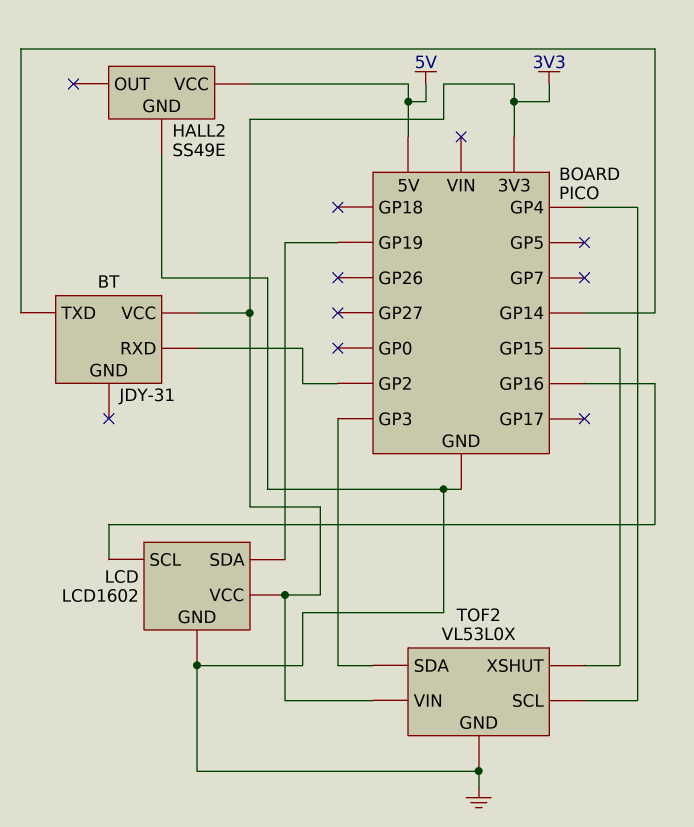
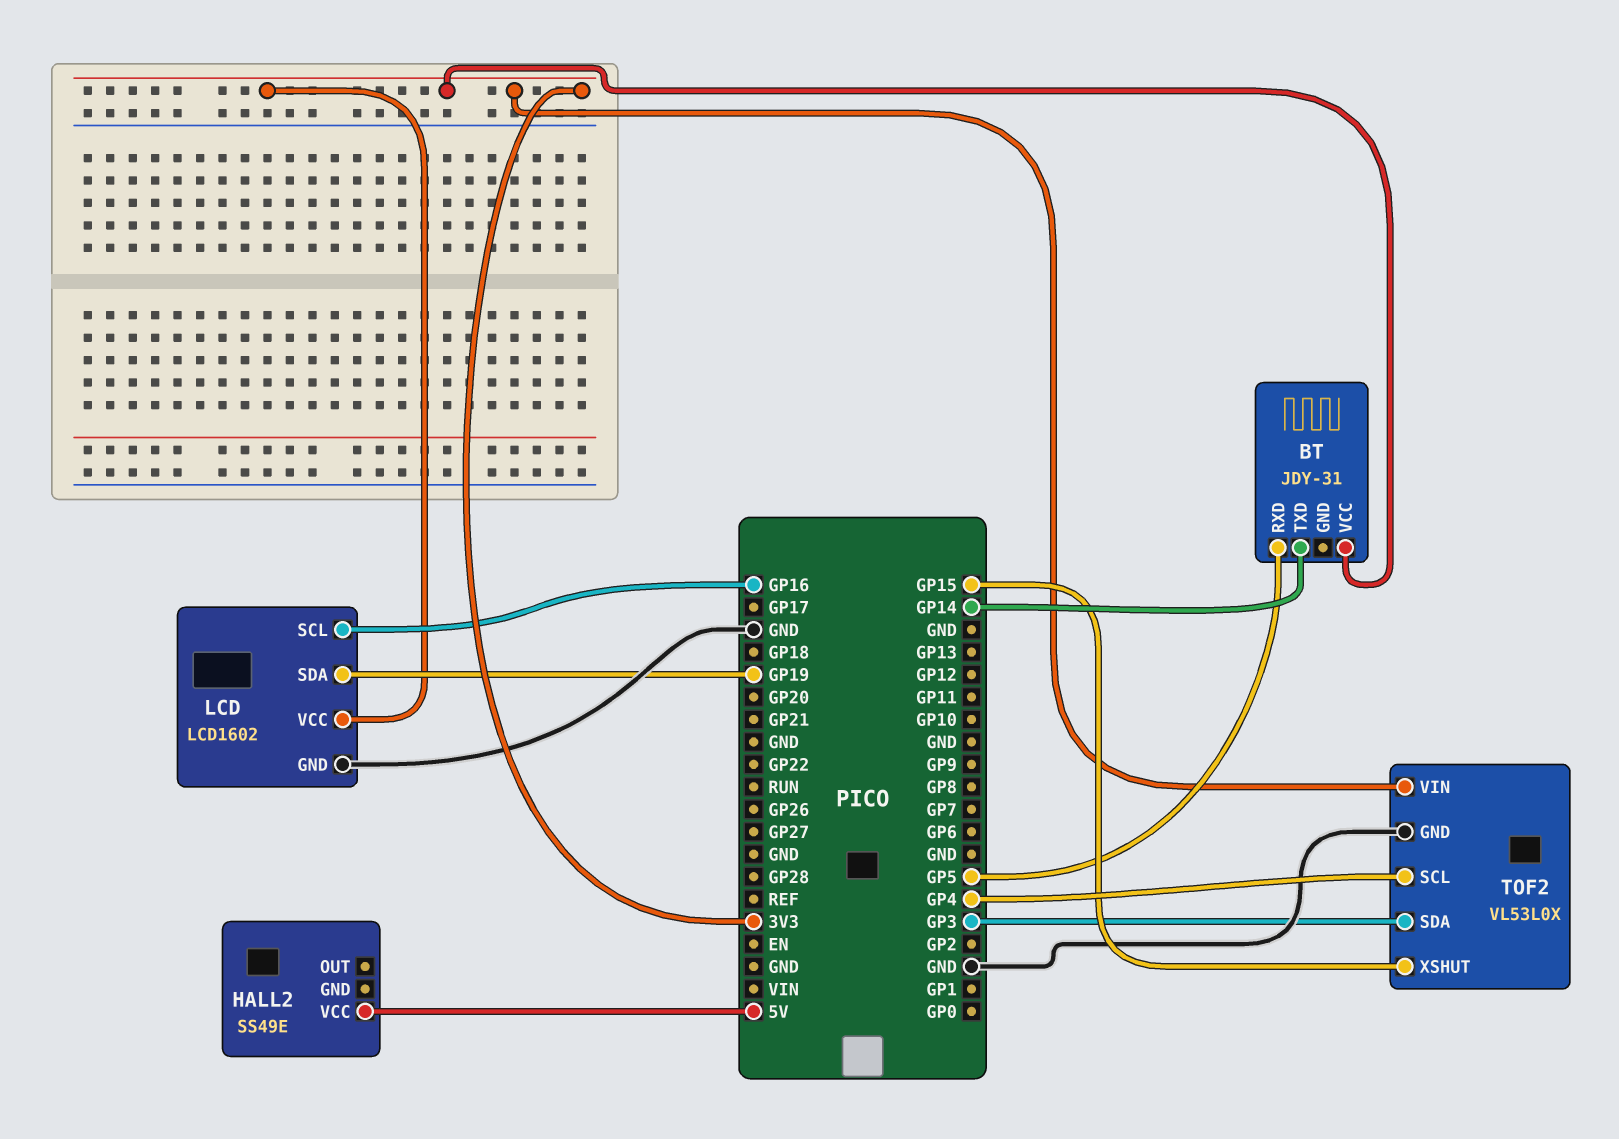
BT pin RXD: GP2 -> GP5
HALL2 pin GND: GND -> none

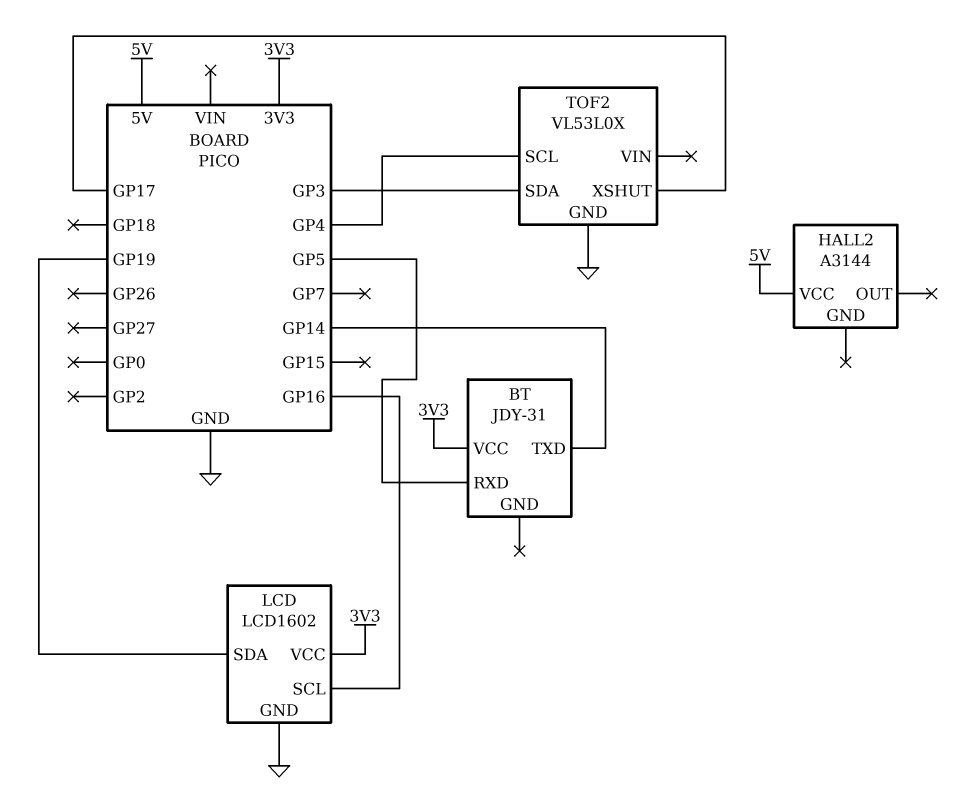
HALL2: SS49E -> A3144
TOF2 pin VIN: 3V3 -> none
TOF2 pin XSHUT: GP15 -> GP17

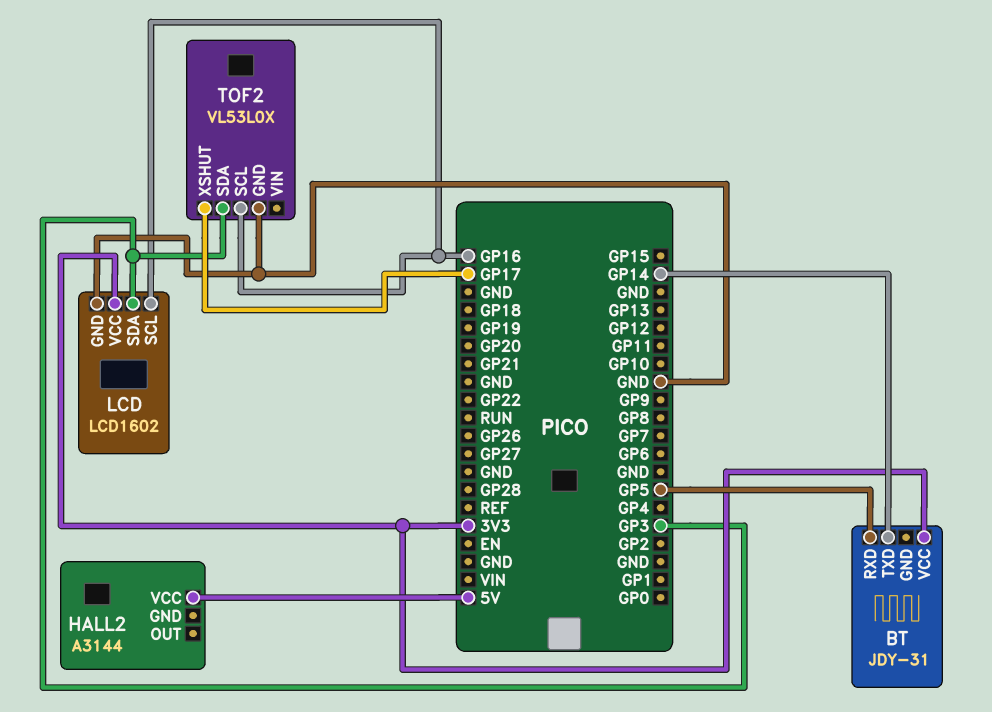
LCD pin SDA: GP19 -> GP3
TOF2 pin SCL: GP4 -> GP16

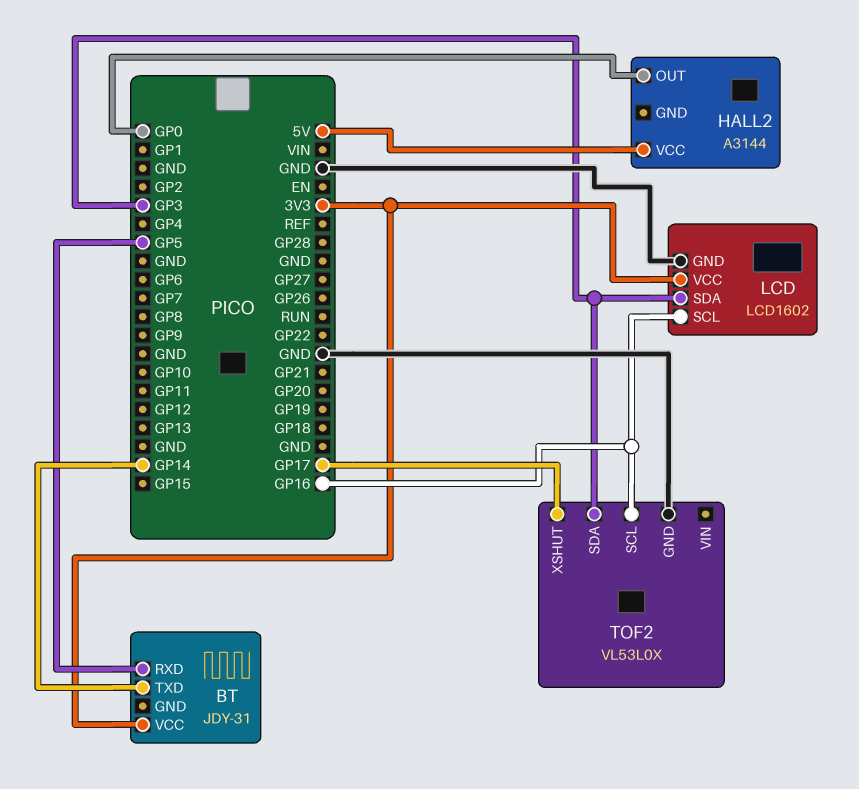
HALL2 pin OUT: none -> GP0

